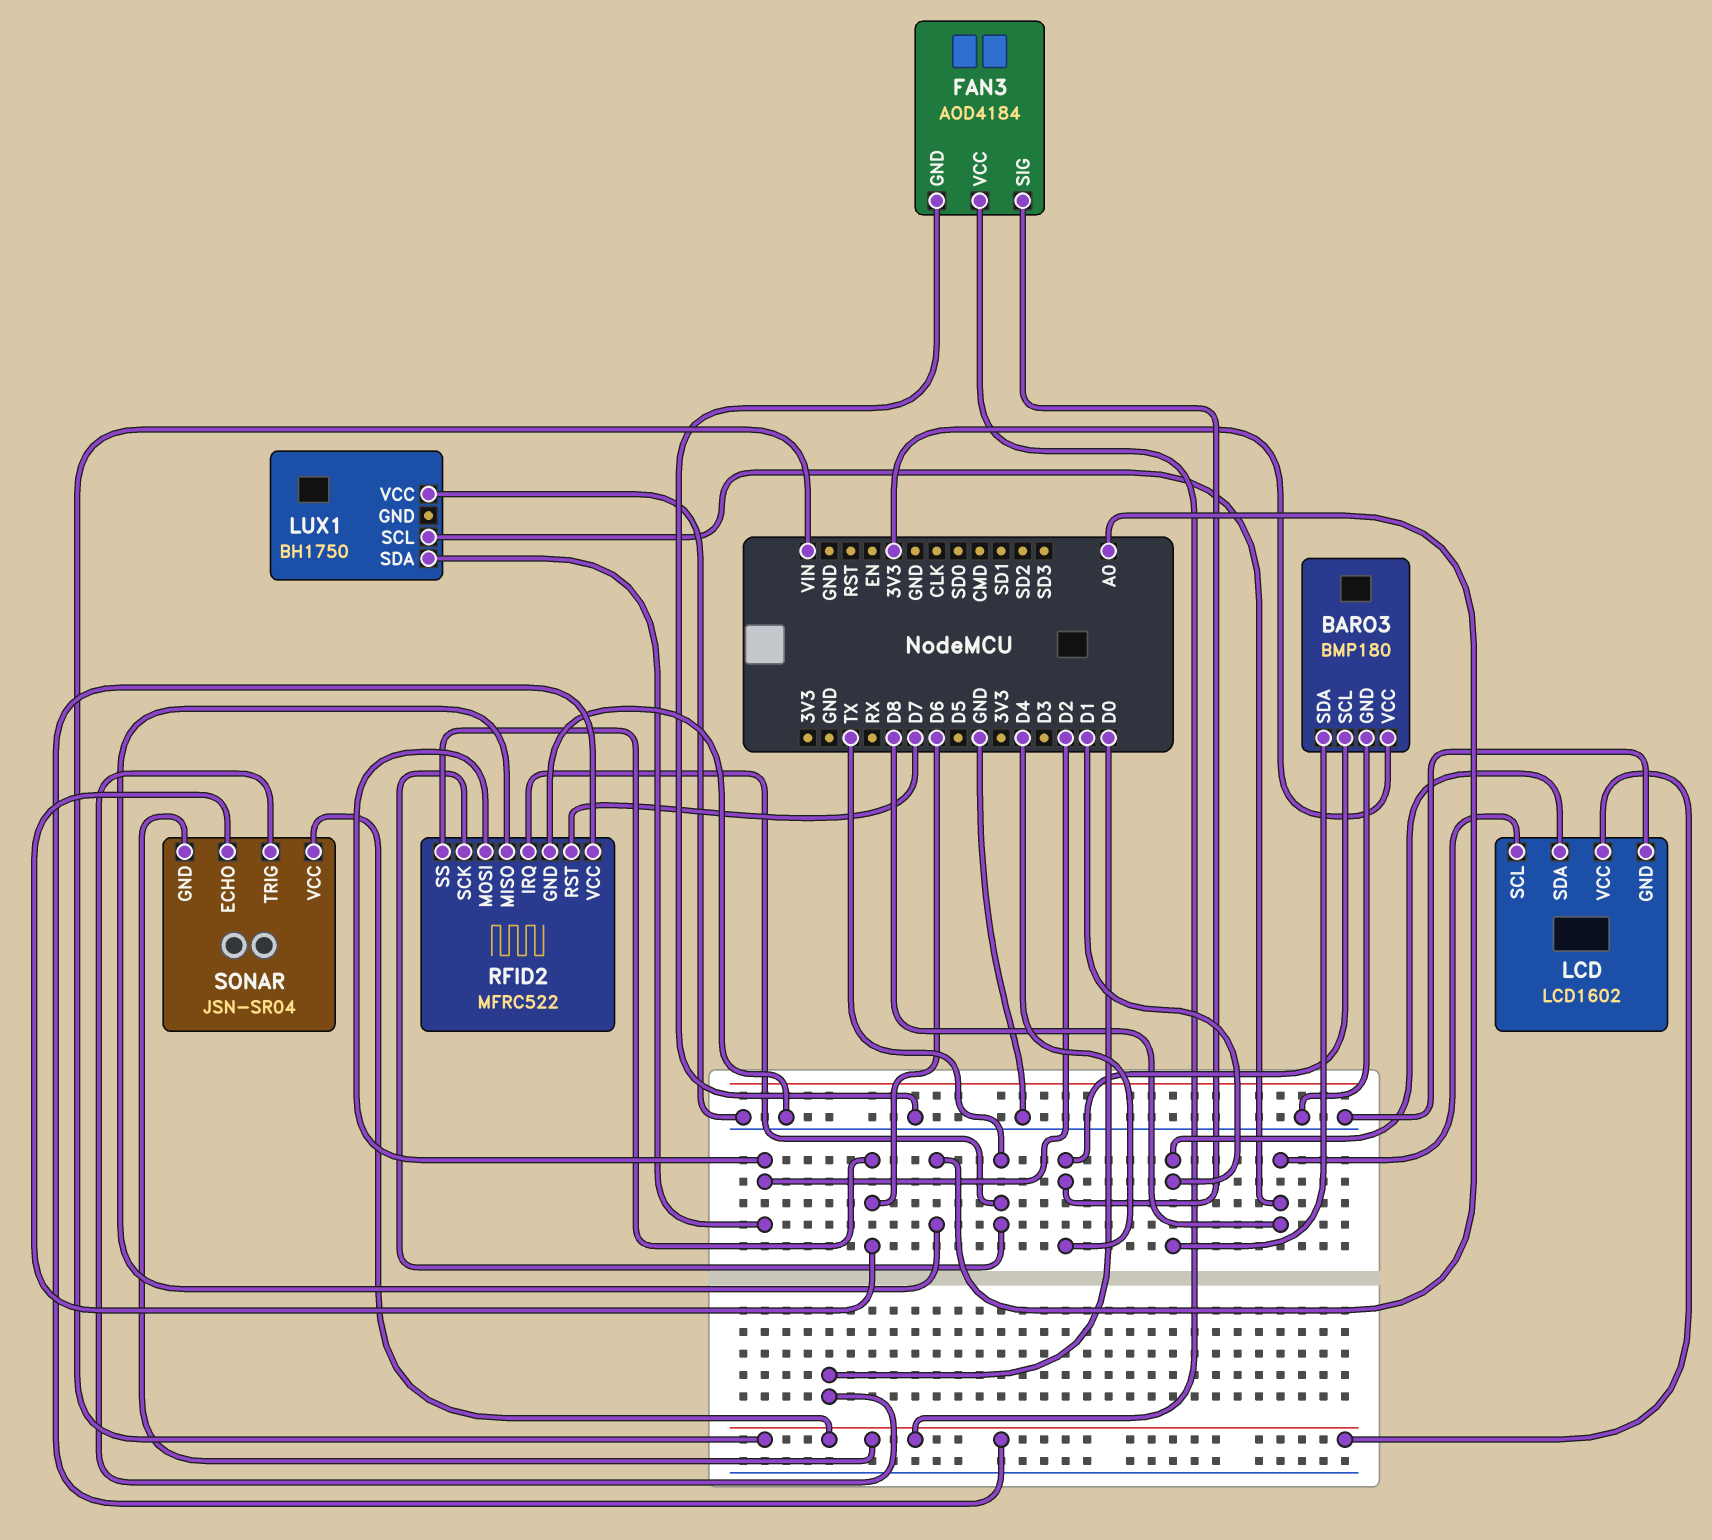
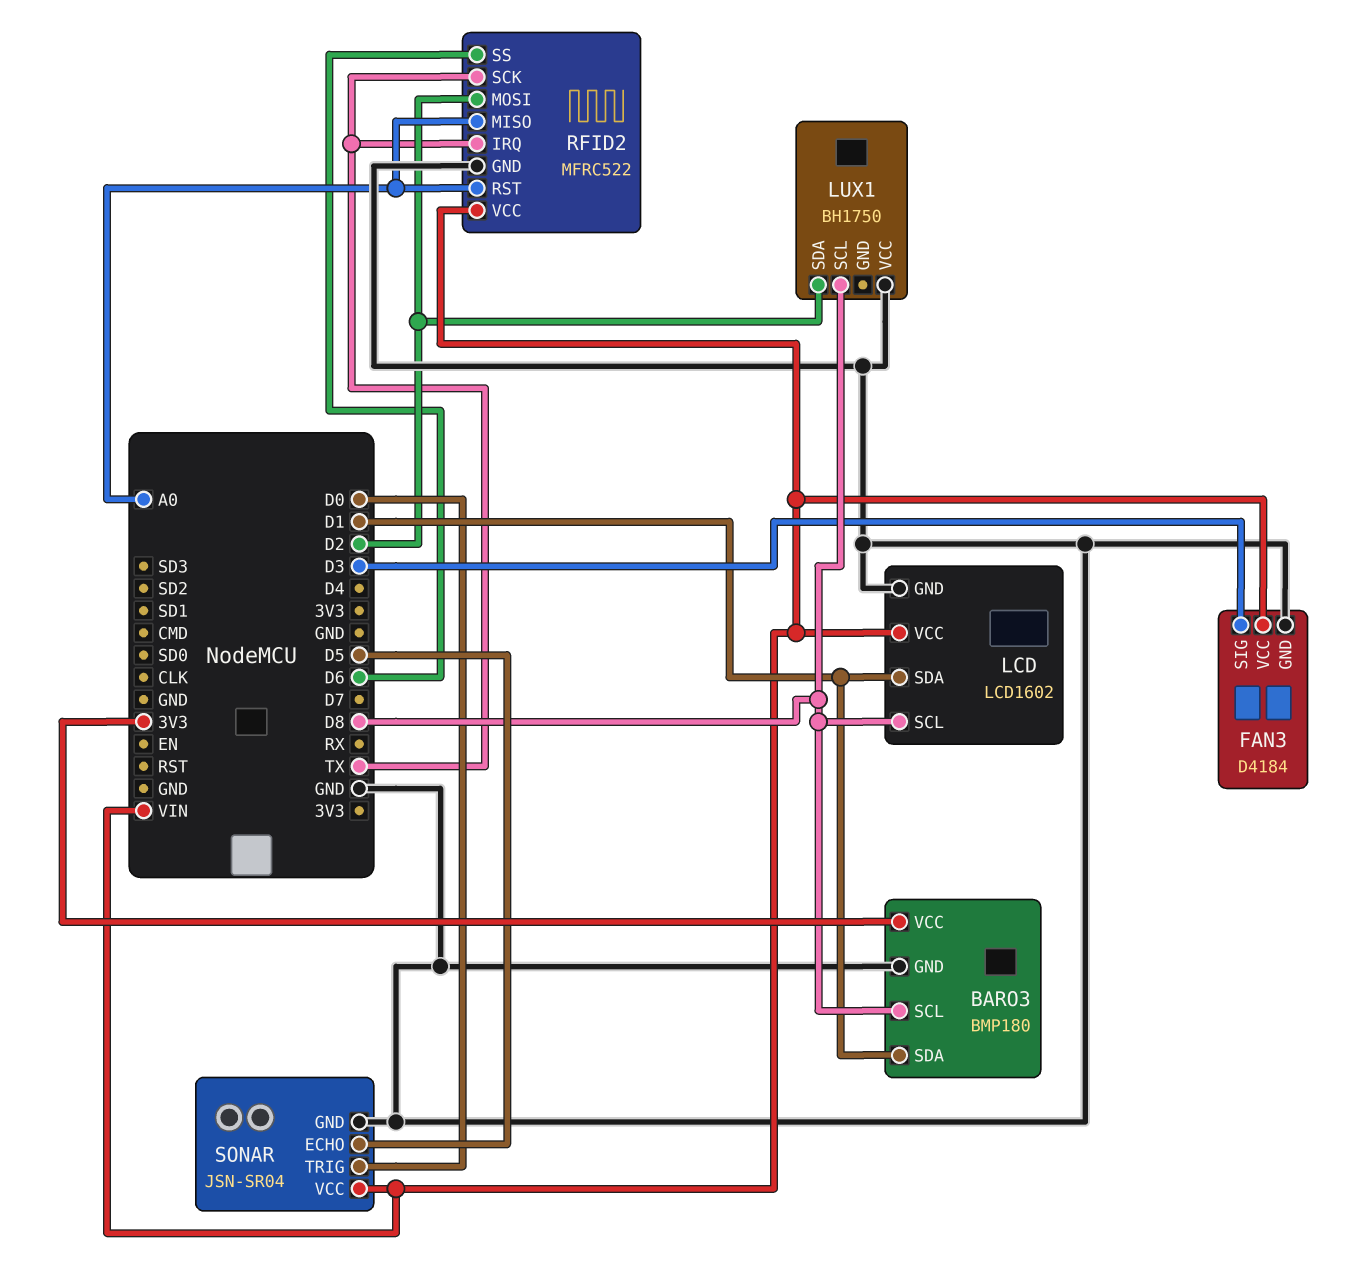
BARO3 pin SCL: D4 -> D8
FAN3: AOD4184 -> D4184
FAN3 pin SIG: D4 -> D3
RFID2 pin RST: D7 -> A0
SONAR pin ECHO: D6 -> D5
SONAR pin GND: VIN -> GND

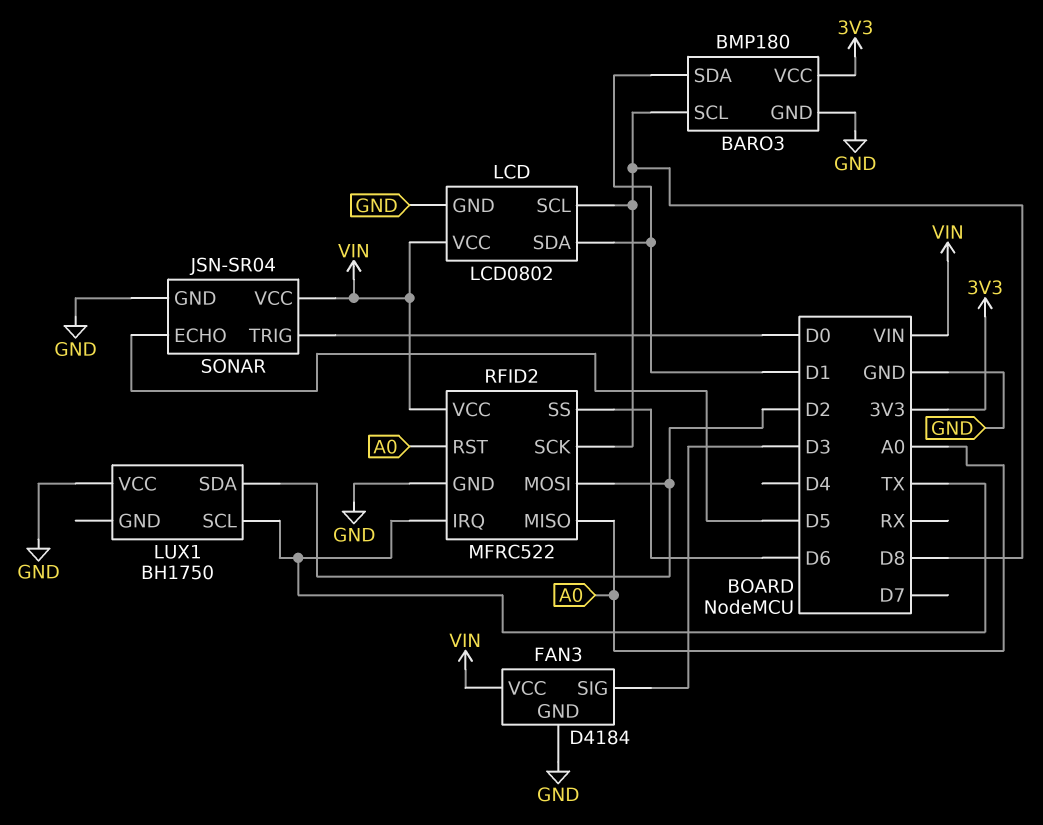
LCD: LCD1602 -> LCD0802
LUX1 pin SCL: D8 -> TX
RFID2 pin SCK: TX -> D8

